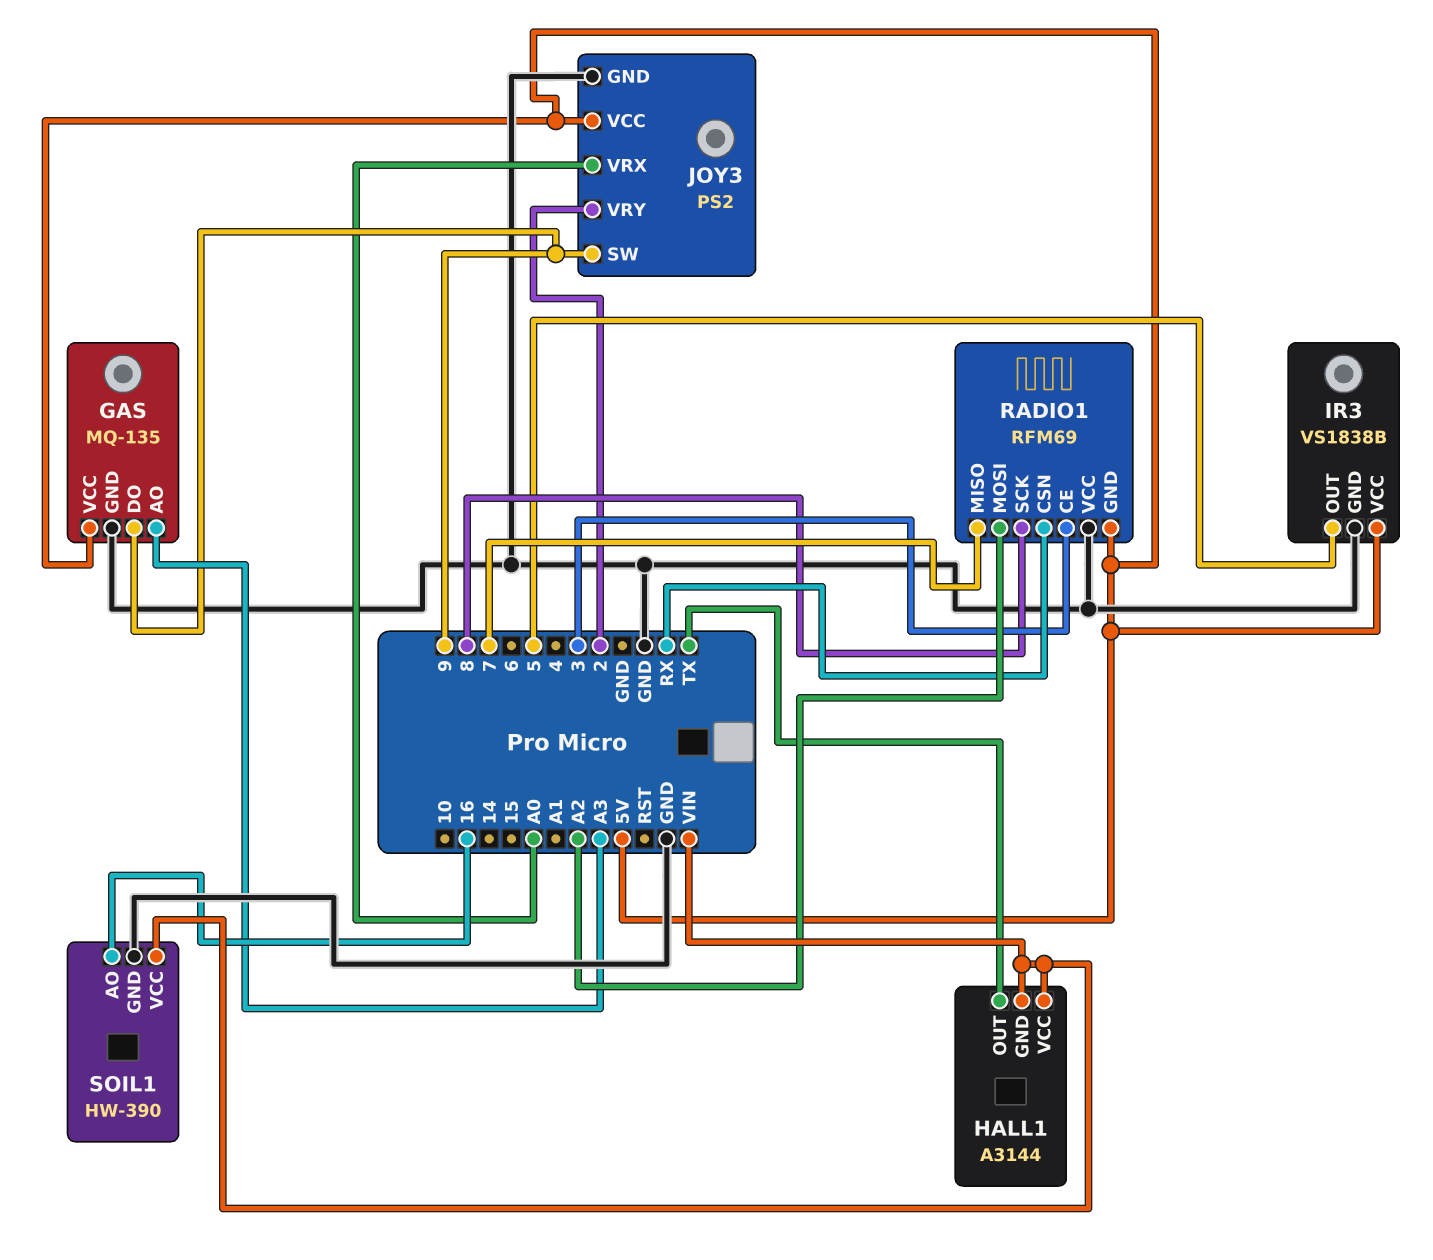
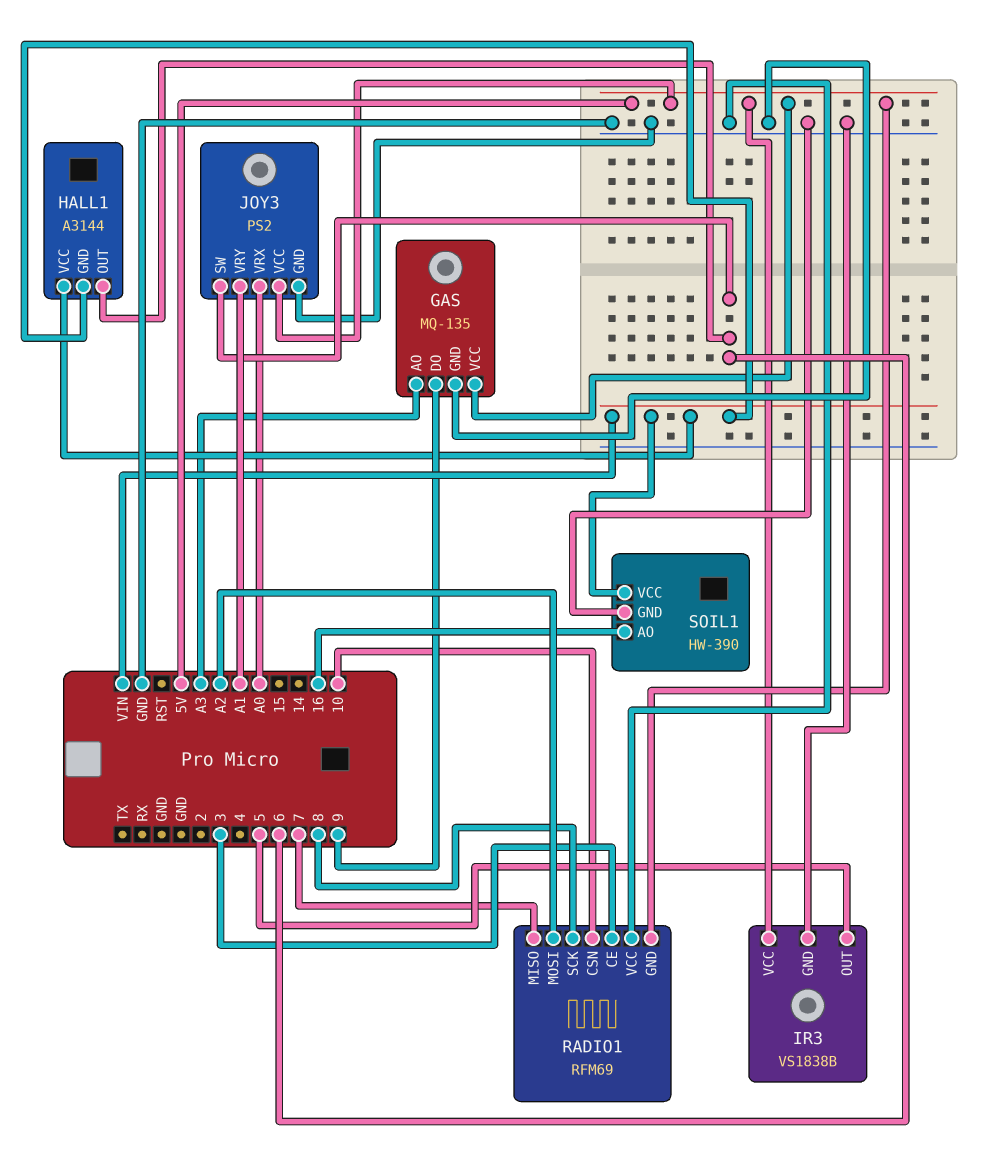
HALL1 pin OUT: TX -> 6
JOY3 pin SW: 9 -> 6
JOY3 pin VRY: 2 -> A1
RADIO1 pin CSN: RX -> 10

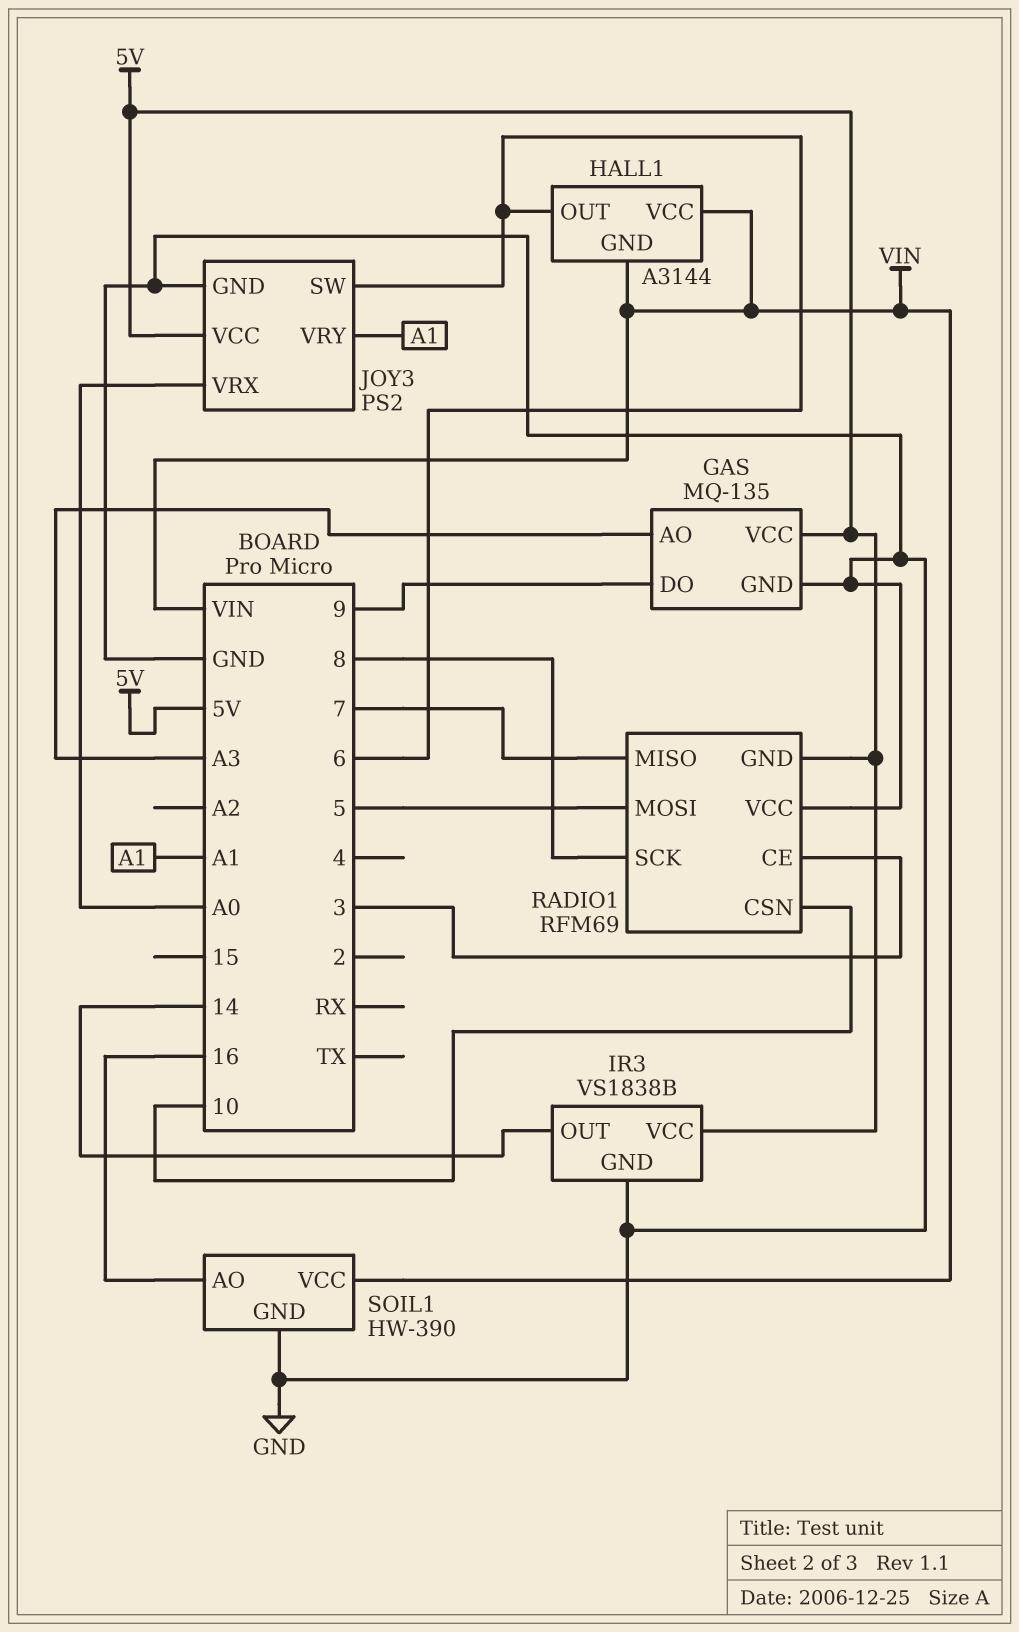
IR3 pin OUT: 5 -> 14
RADIO1 pin MOSI: A2 -> 5

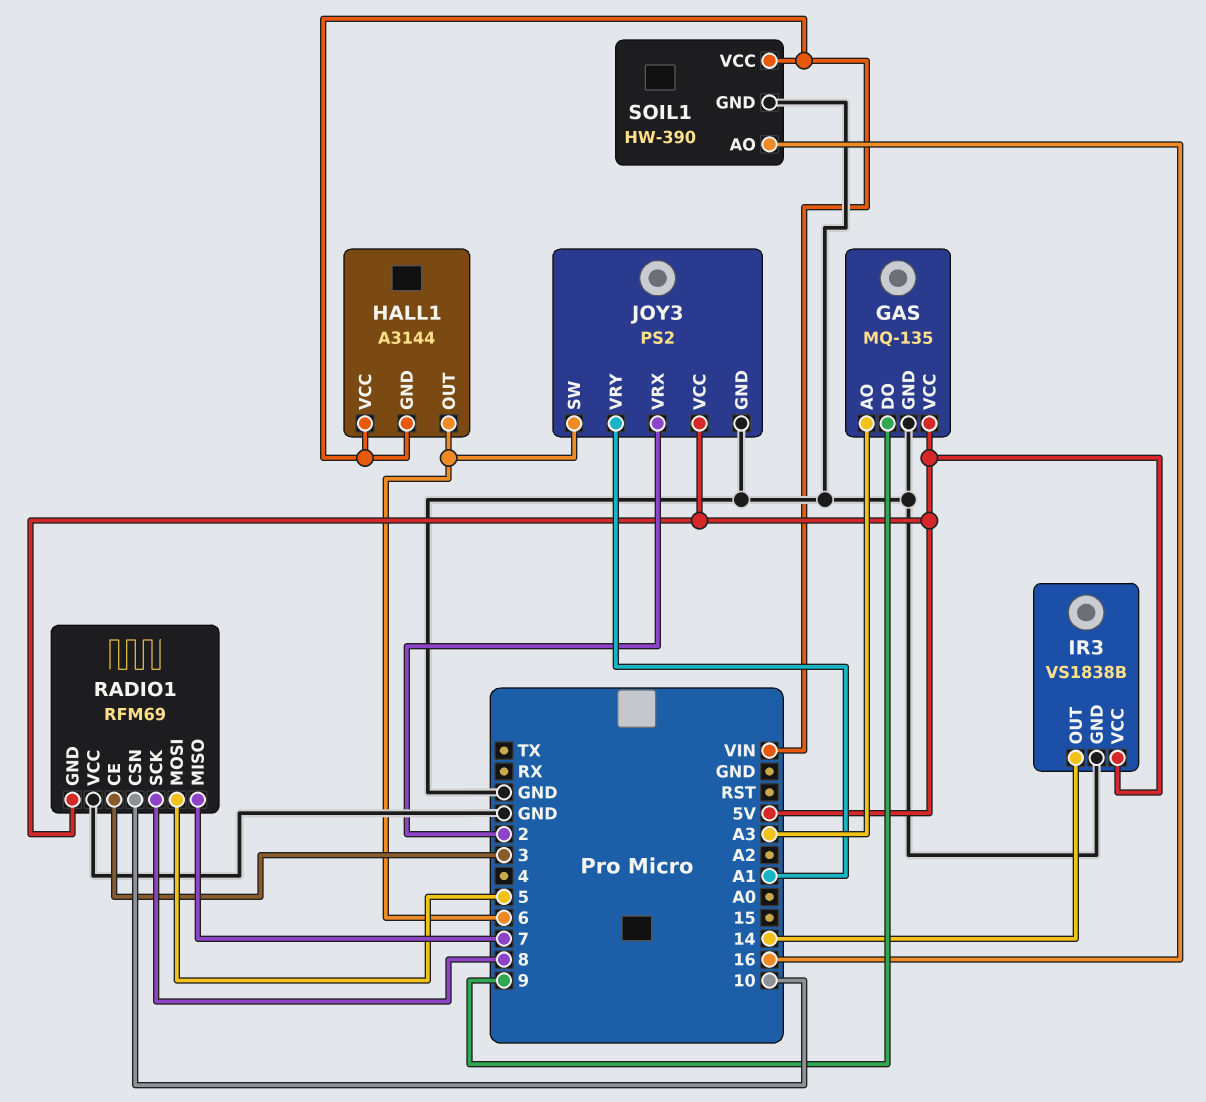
JOY3 pin VRX: A0 -> 2

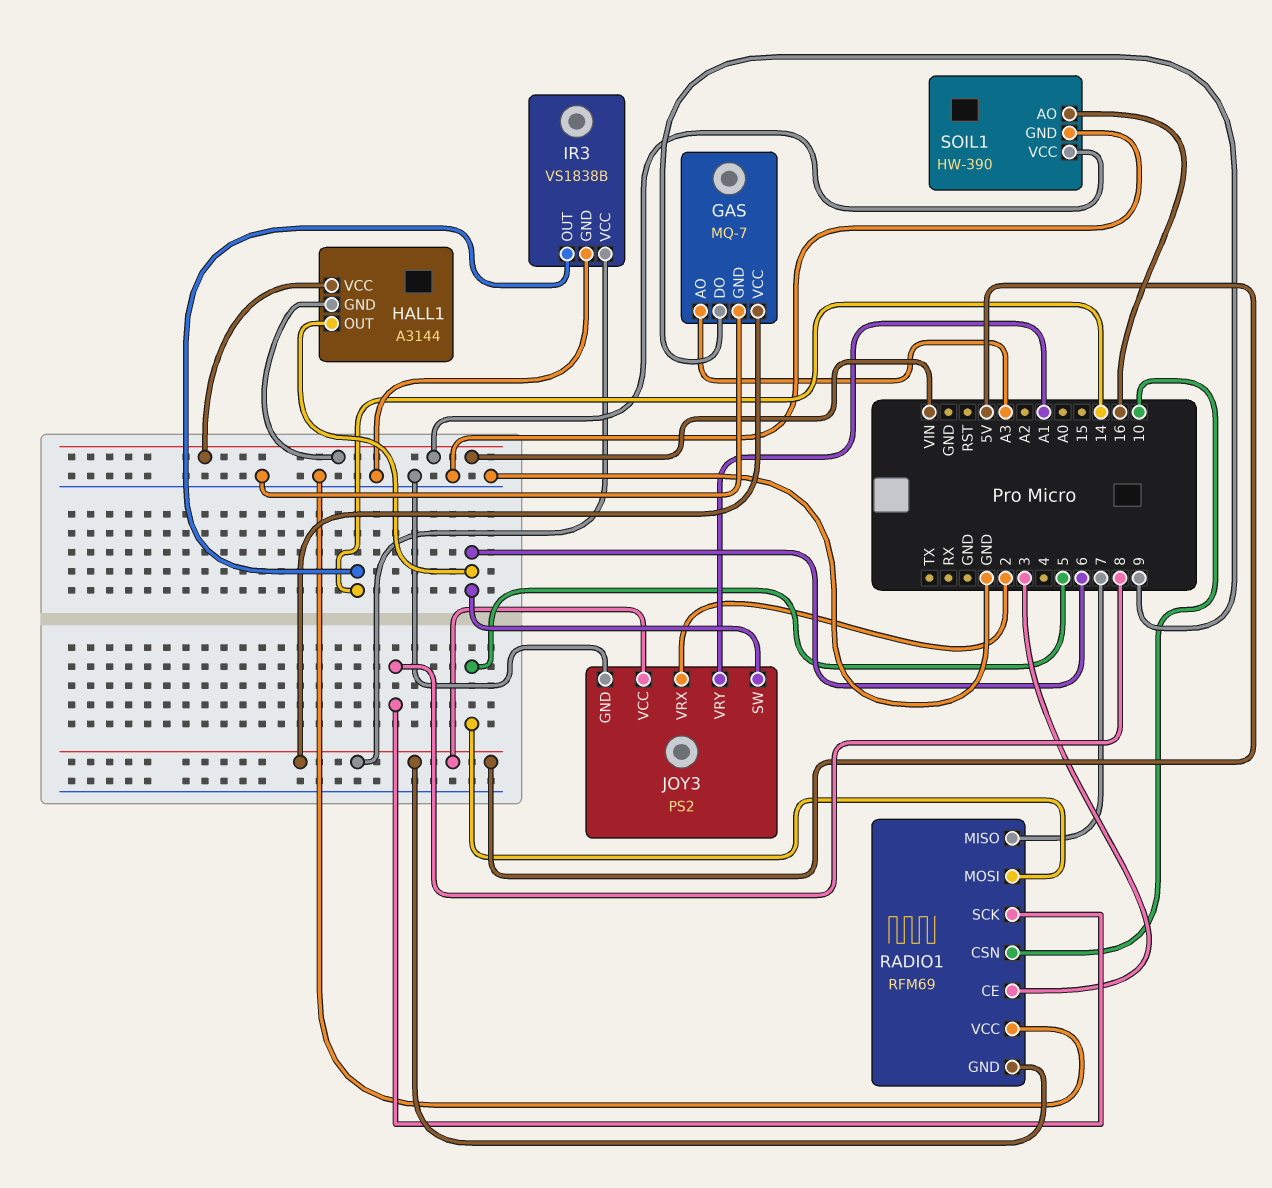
GAS: MQ-135 -> MQ-7

